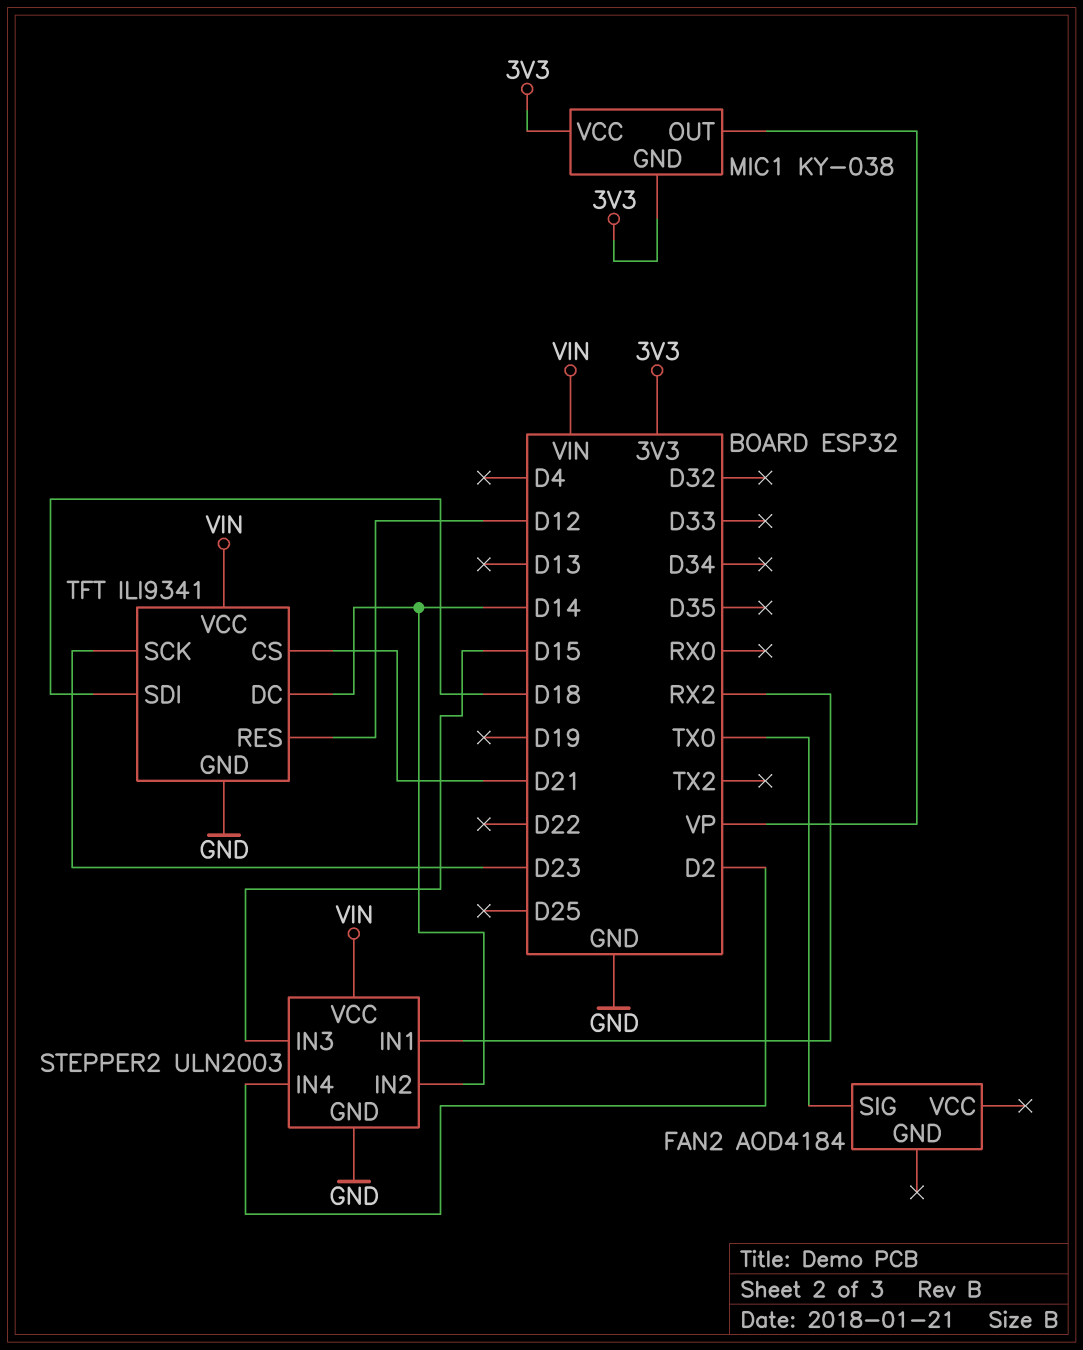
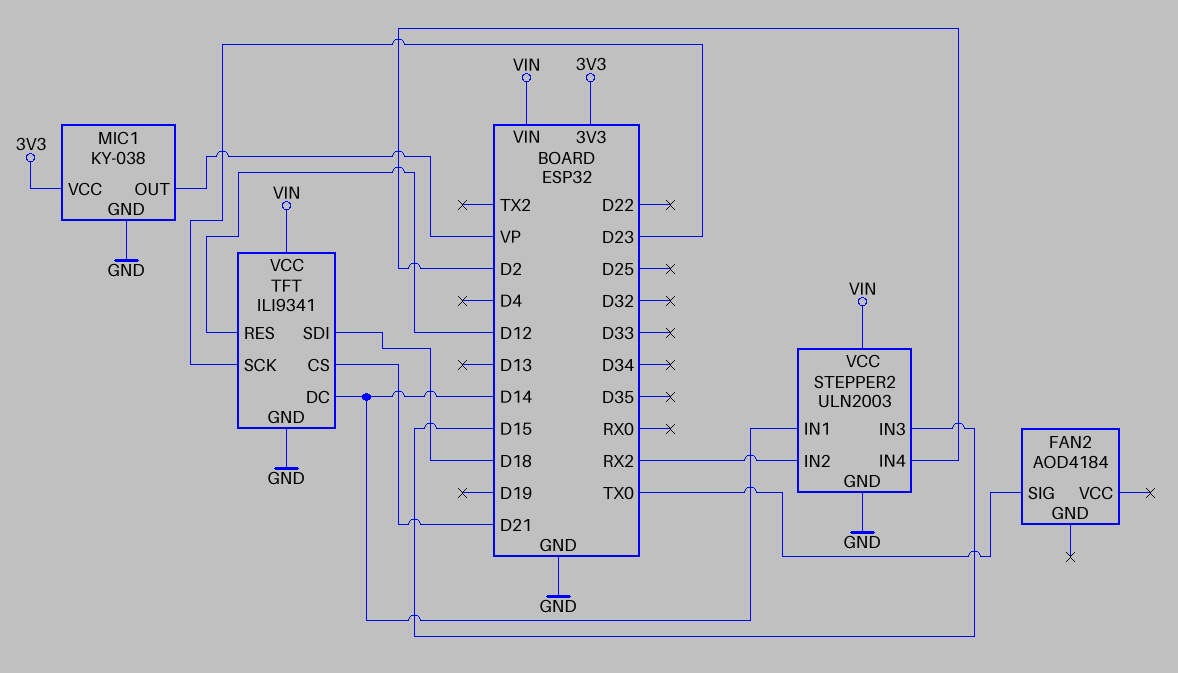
MIC1 pin GND: 3V3 -> GND
STEPPER2 pin IN1: RX2 -> D14
STEPPER2 pin IN2: D14 -> RX2

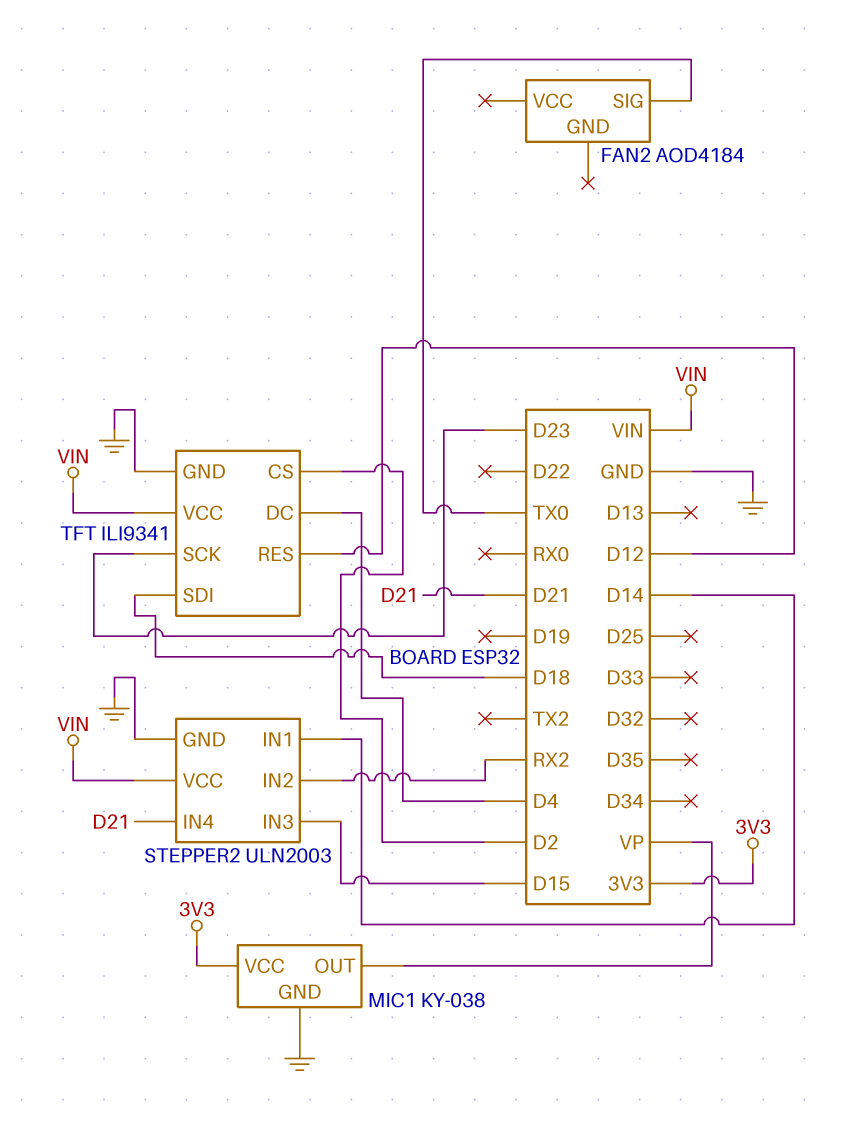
STEPPER2 pin IN4: D2 -> D21
TFT pin CS: D21 -> D2
TFT pin DC: D14 -> D4

